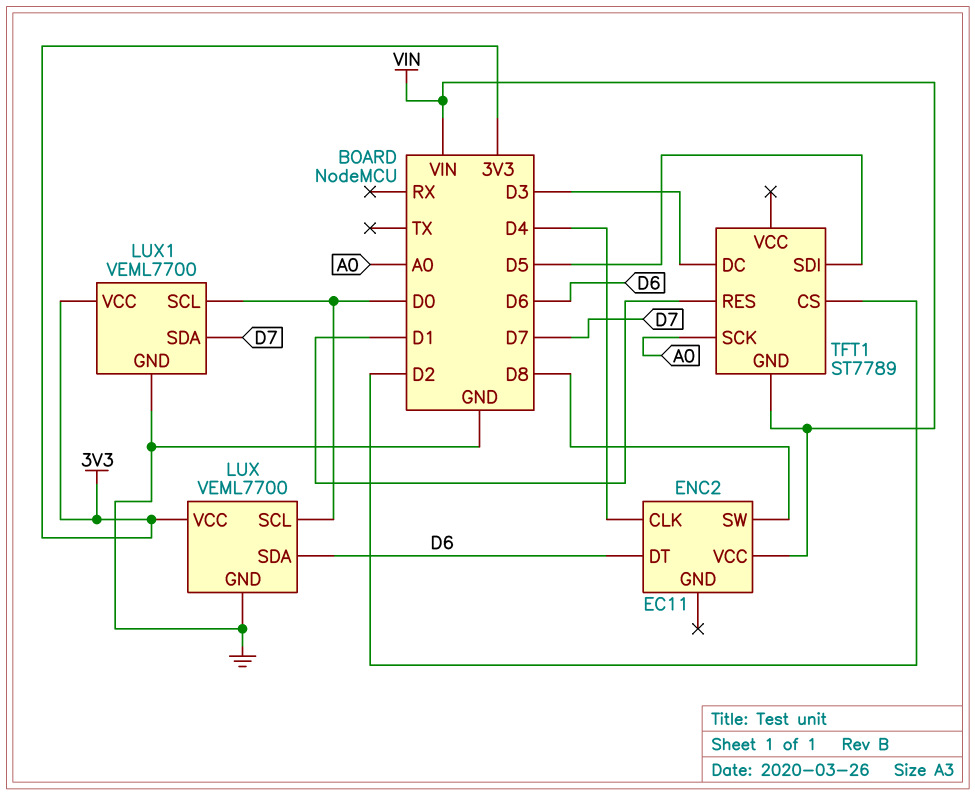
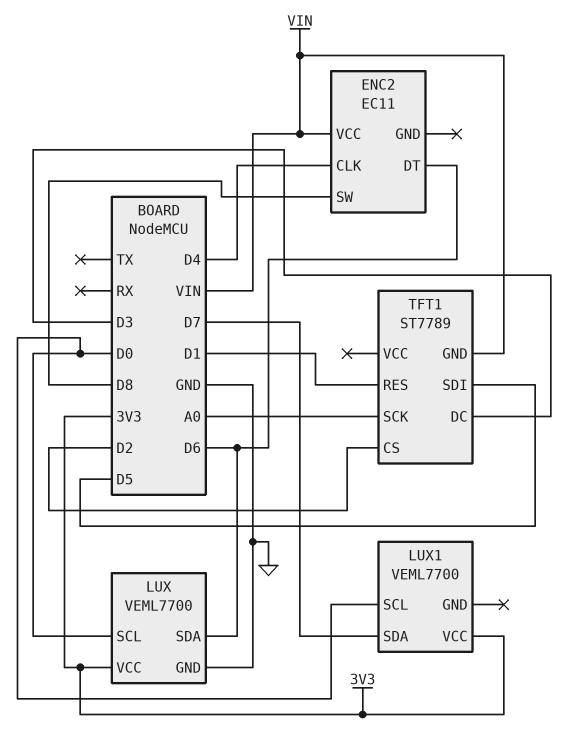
LUX1 pin GND: GND -> none

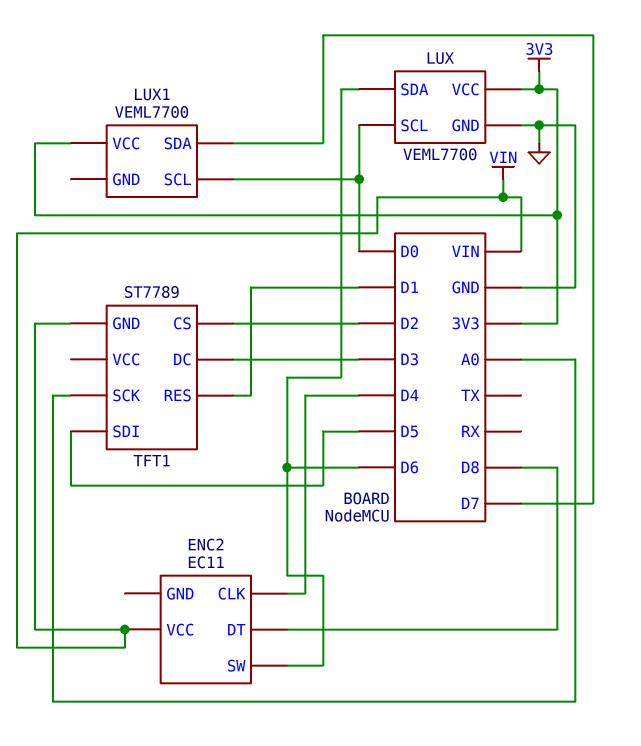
ENC2 pin DT: D6 -> D8
ENC2 pin SW: D8 -> D6

